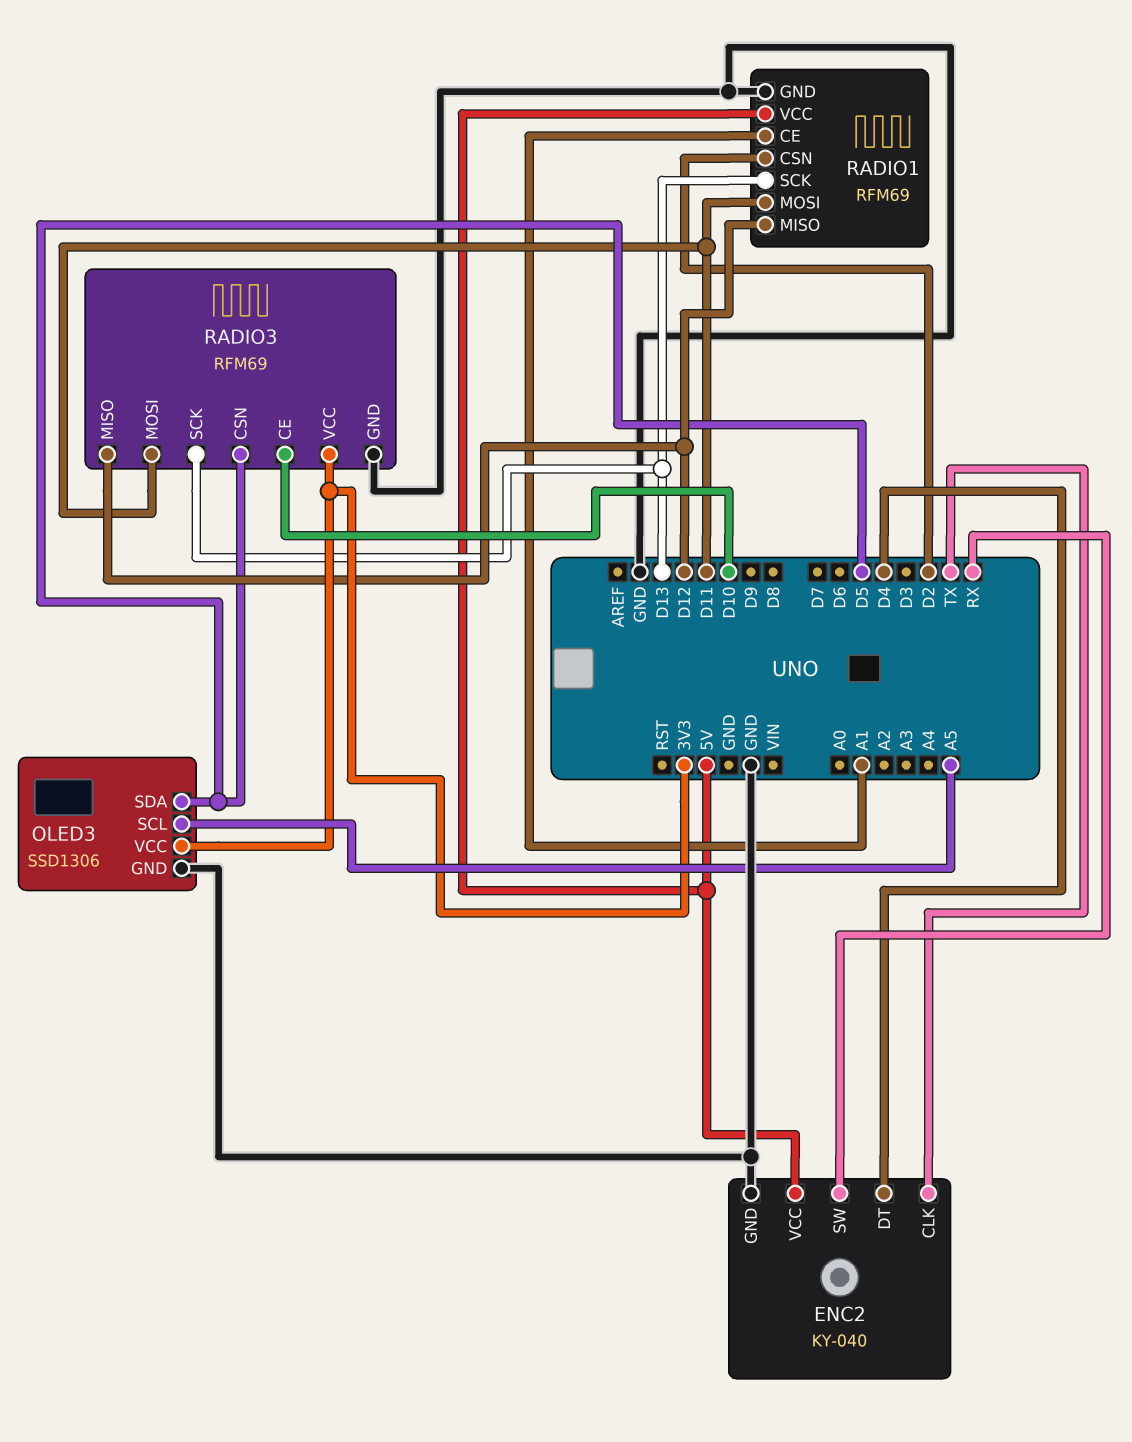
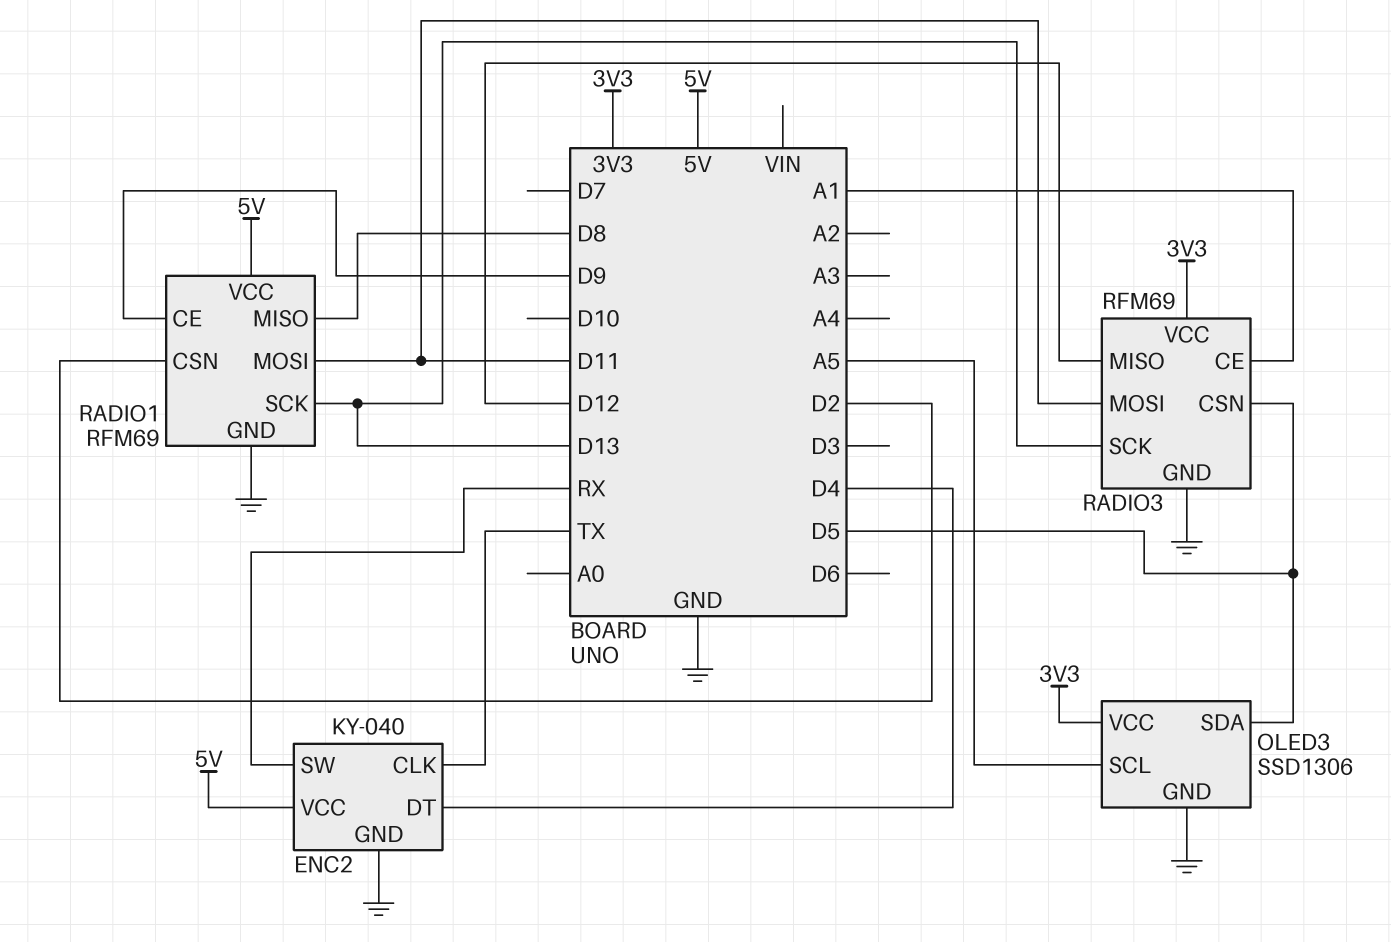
RADIO1 pin CE: A1 -> D9
RADIO1 pin MISO: D12 -> D8
RADIO3 pin CE: D10 -> A1

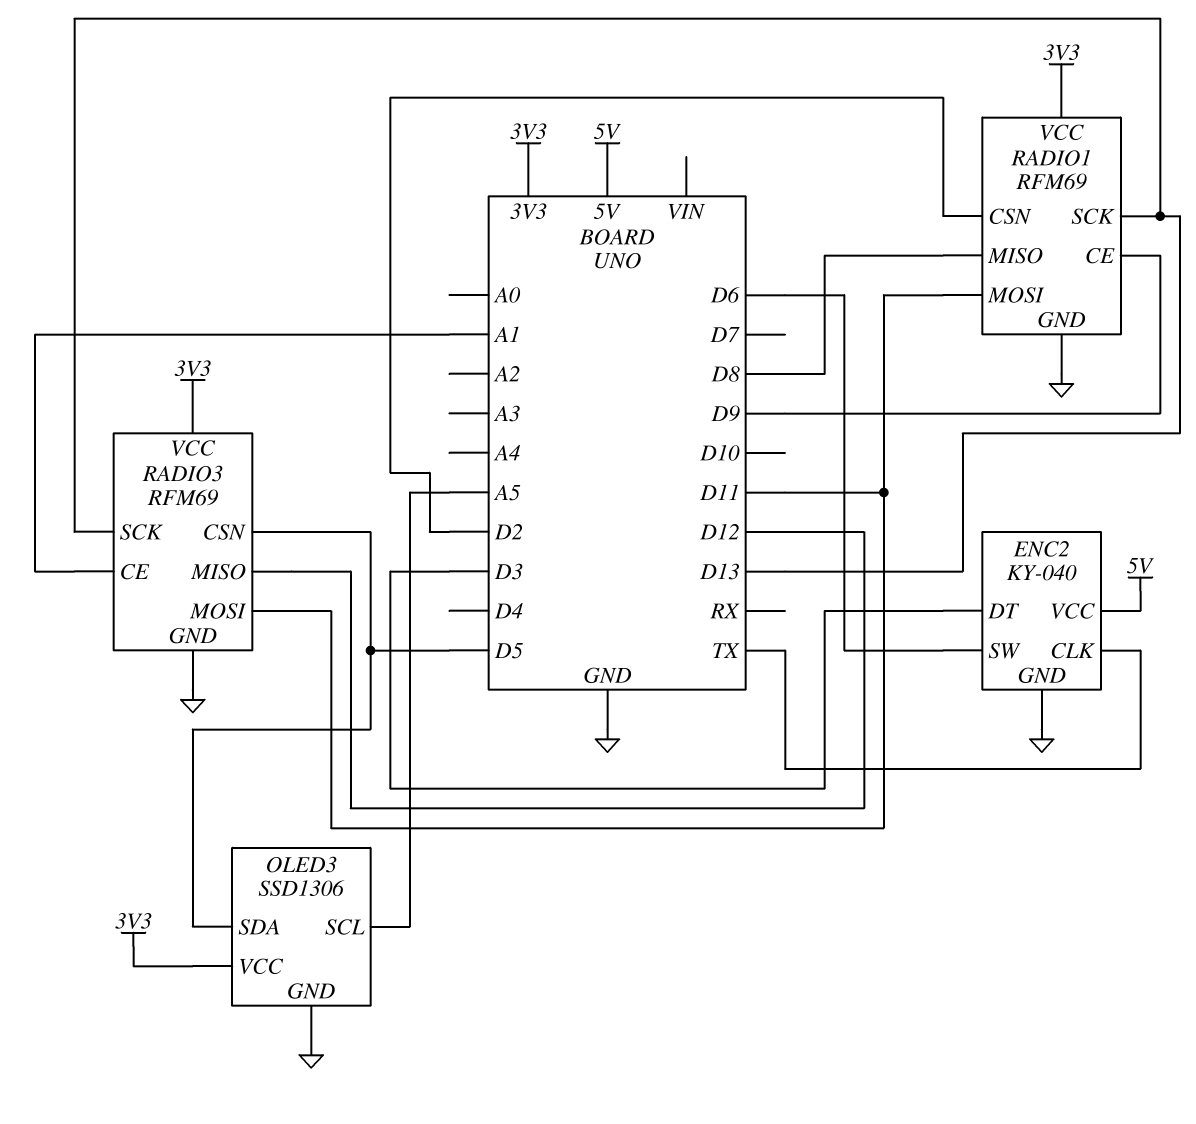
ENC2 pin DT: D4 -> D3
ENC2 pin SW: RX -> D6
RADIO1 pin VCC: 5V -> 3V3

